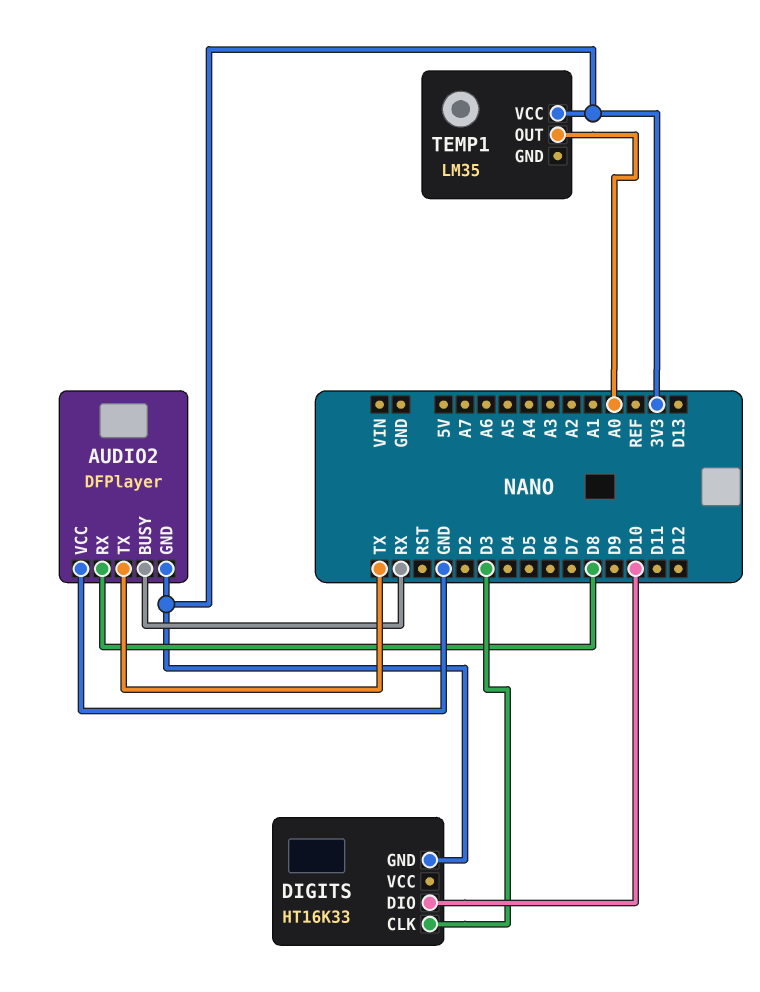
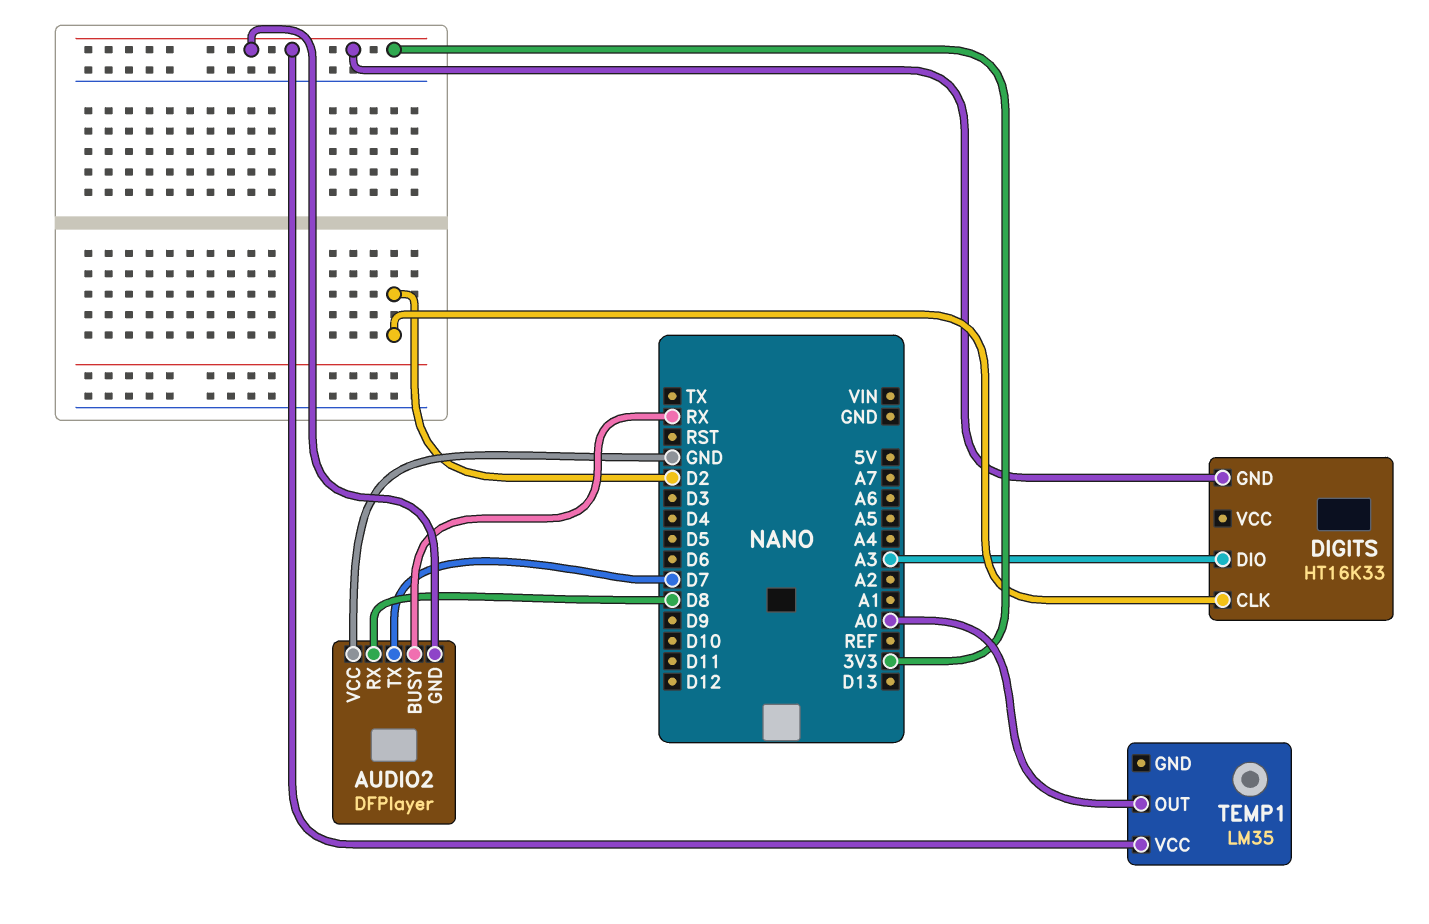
AUDIO2 pin TX: TX -> D7
DIGITS pin CLK: D3 -> D2
DIGITS pin DIO: D10 -> A3

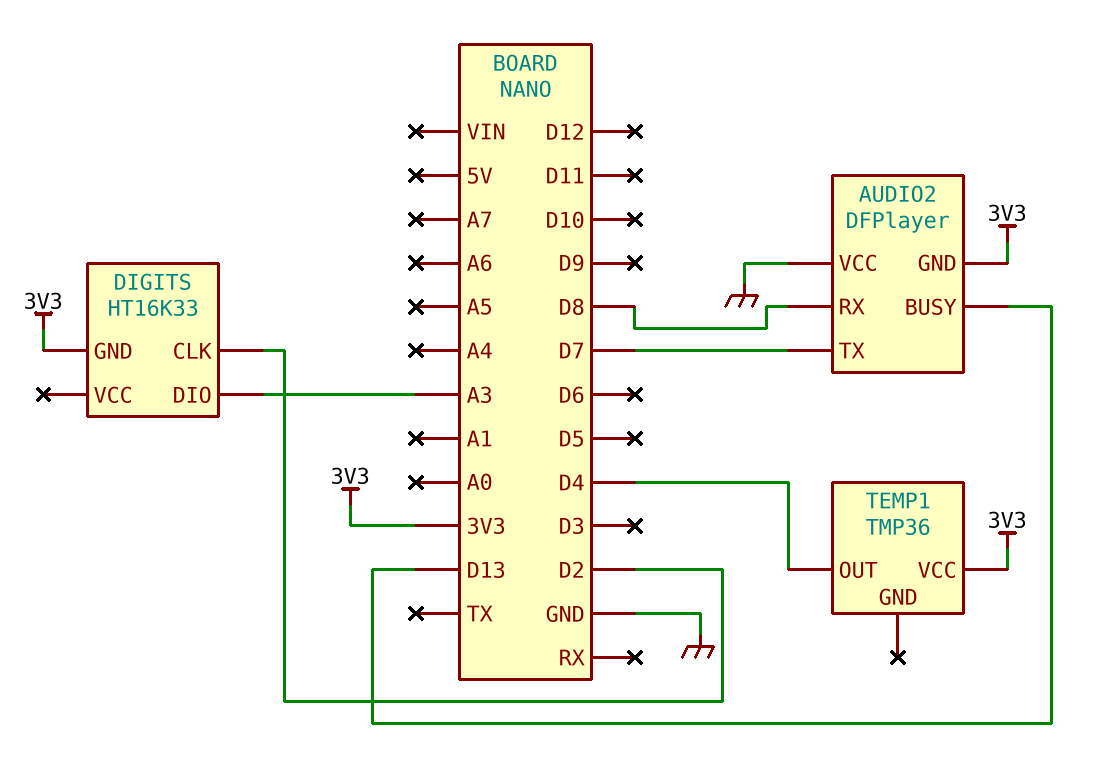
AUDIO2 pin BUSY: RX -> D13
TEMP1: LM35 -> TMP36
TEMP1 pin OUT: A0 -> D4

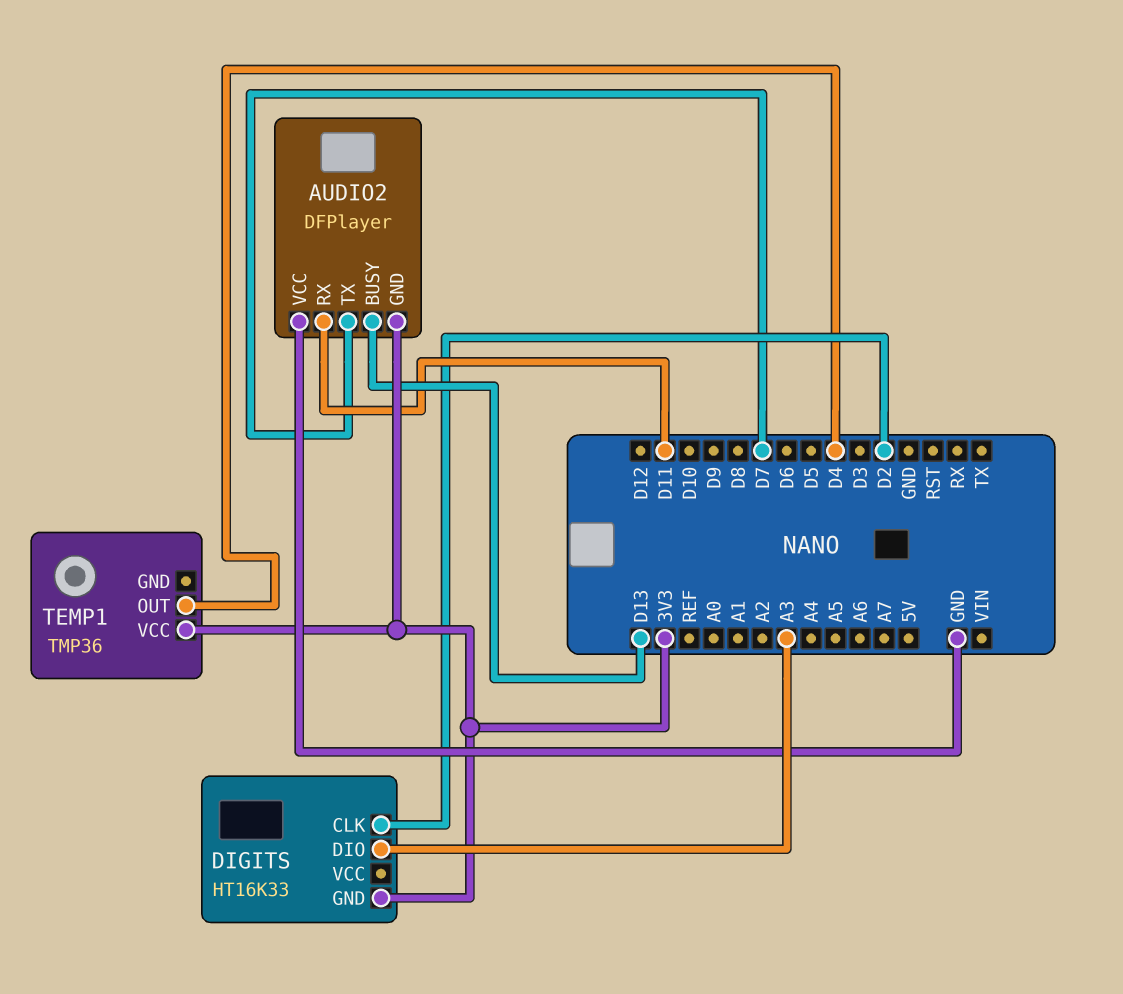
AUDIO2 pin RX: D8 -> D11

